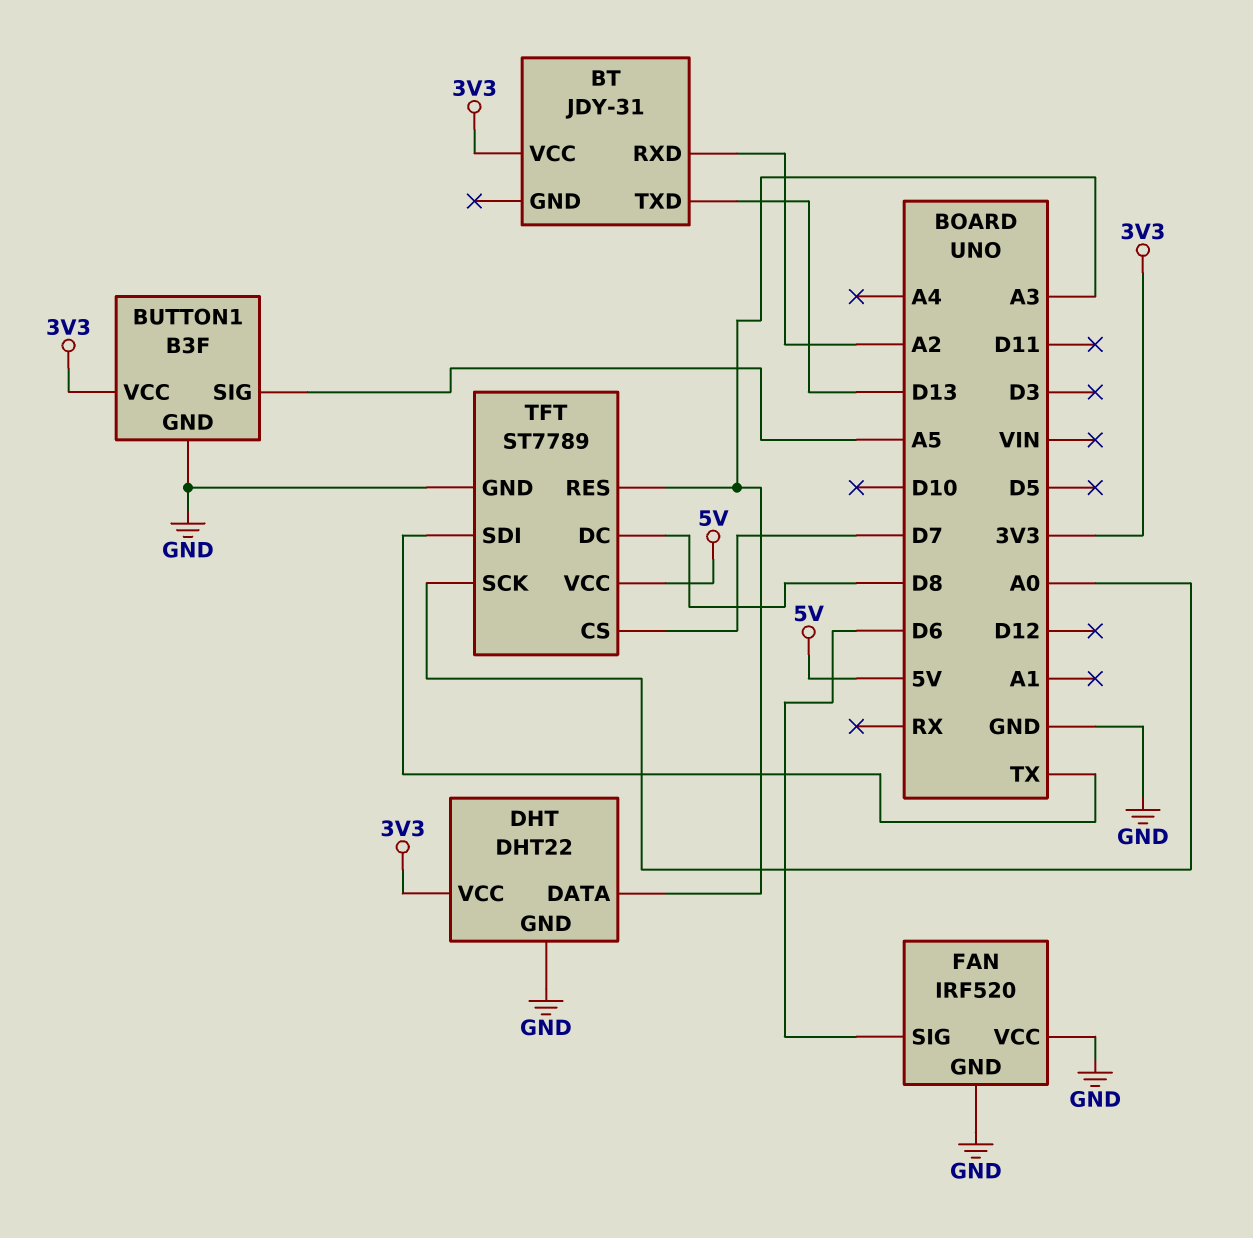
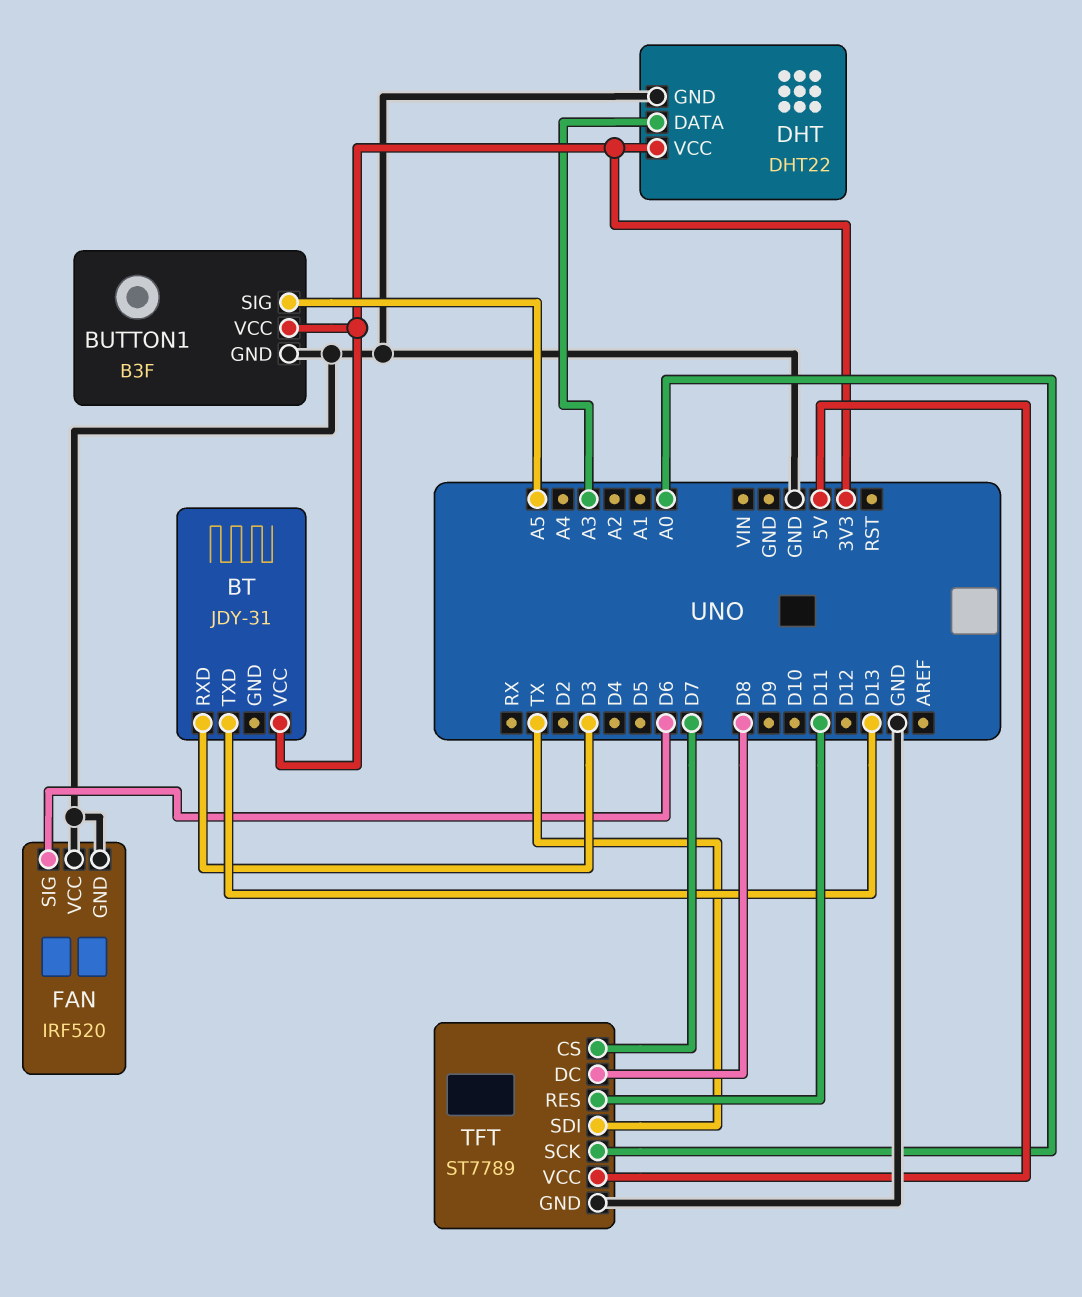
BT pin RXD: A2 -> D3
TFT pin RES: A3 -> D11

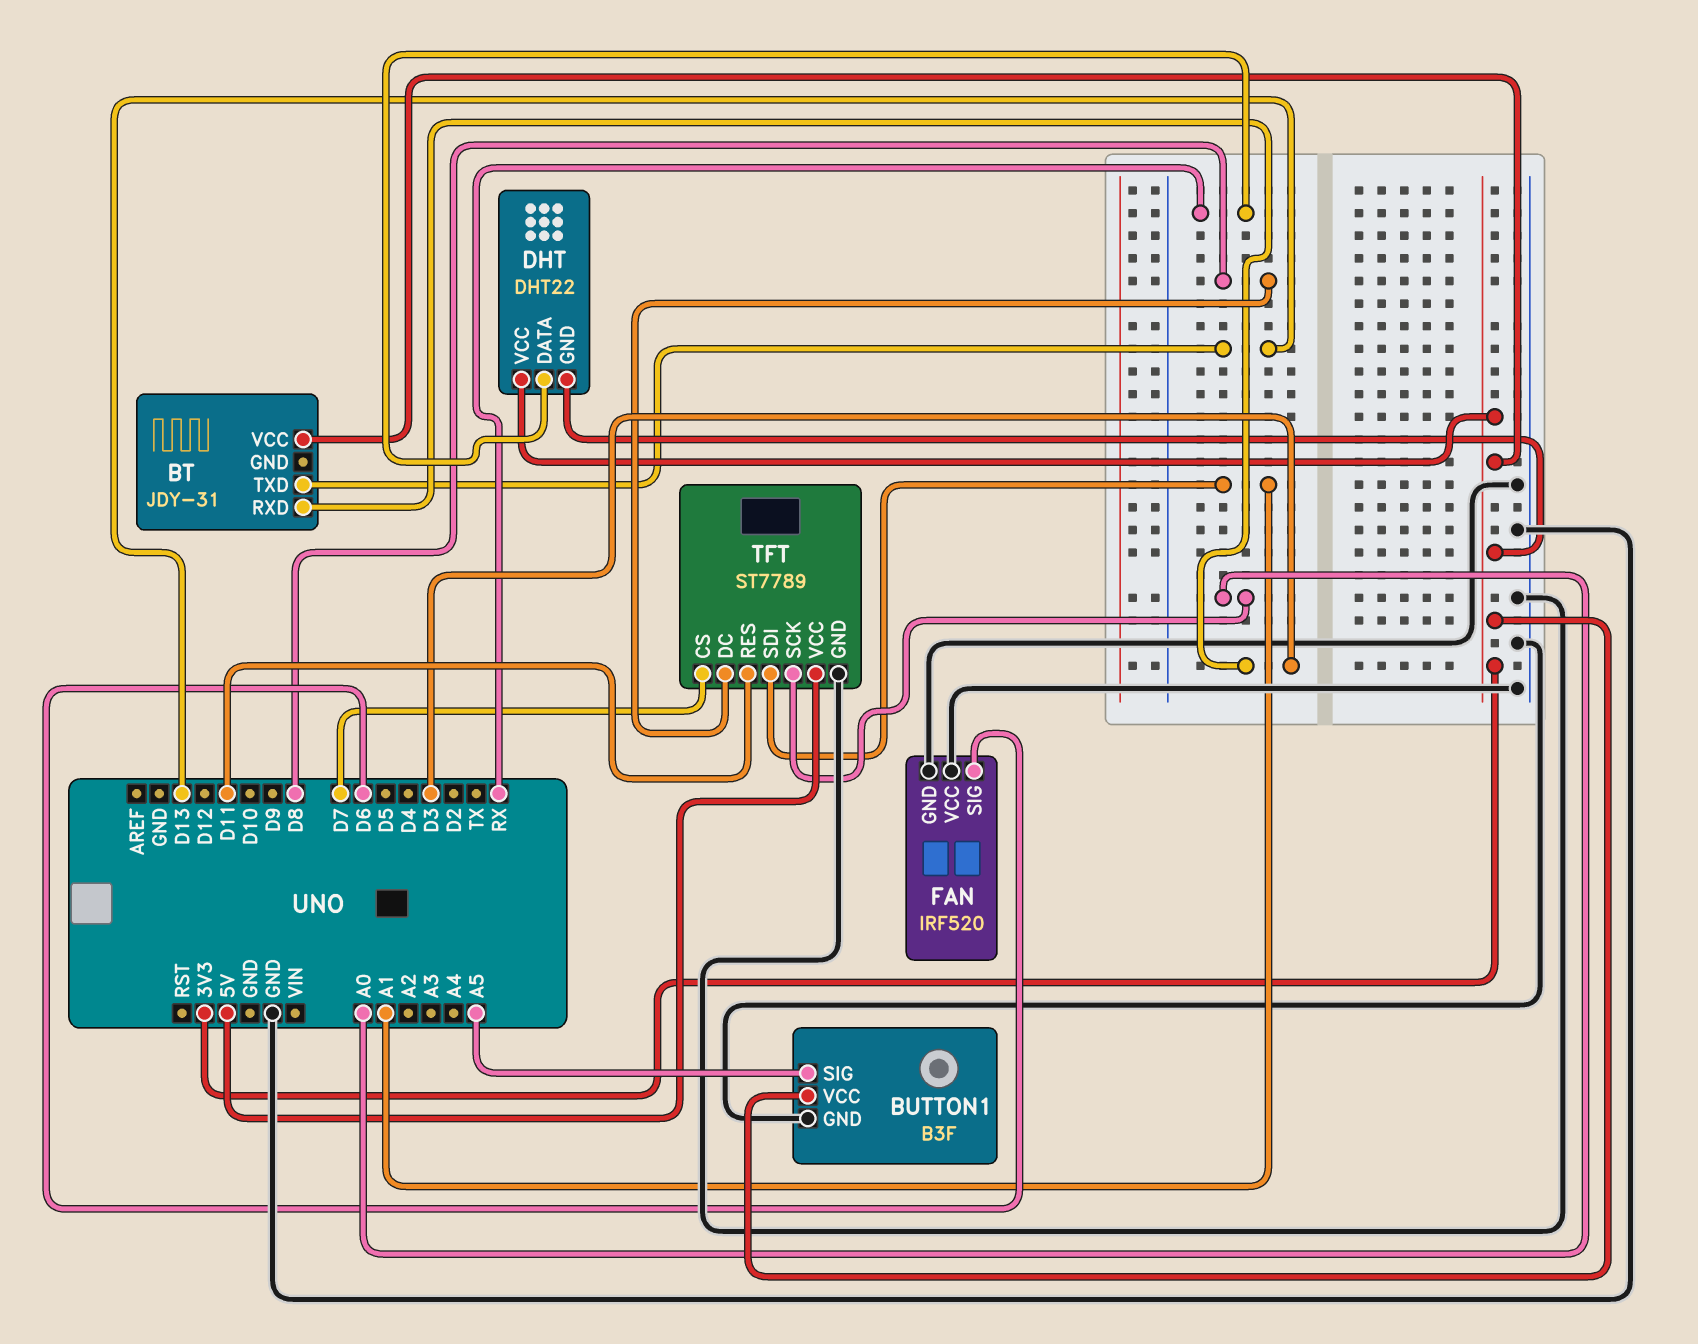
DHT pin DATA: A3 -> RX
DHT pin GND: GND -> 3V3
TFT pin SDI: TX -> A1

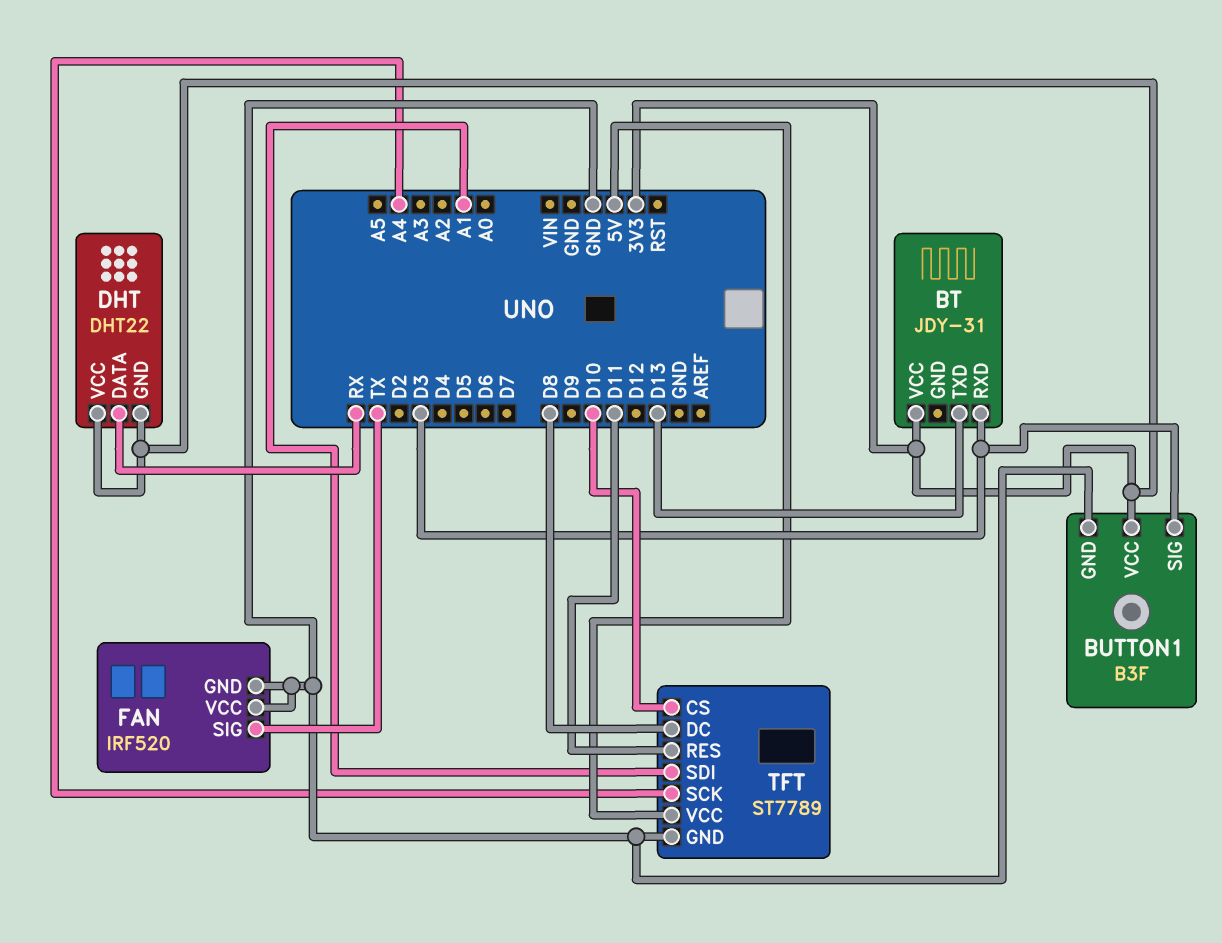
BUTTON1 pin SIG: A5 -> D3
FAN pin SIG: D6 -> TX
TFT pin CS: D7 -> D10
TFT pin SCK: A0 -> A4

